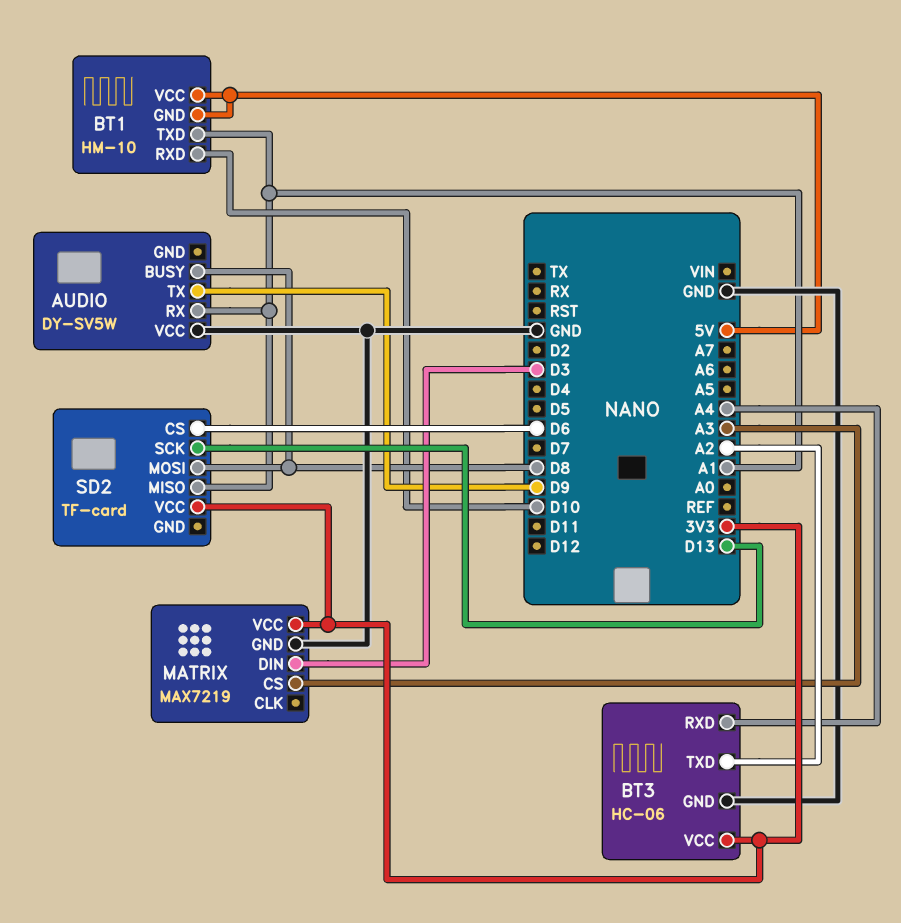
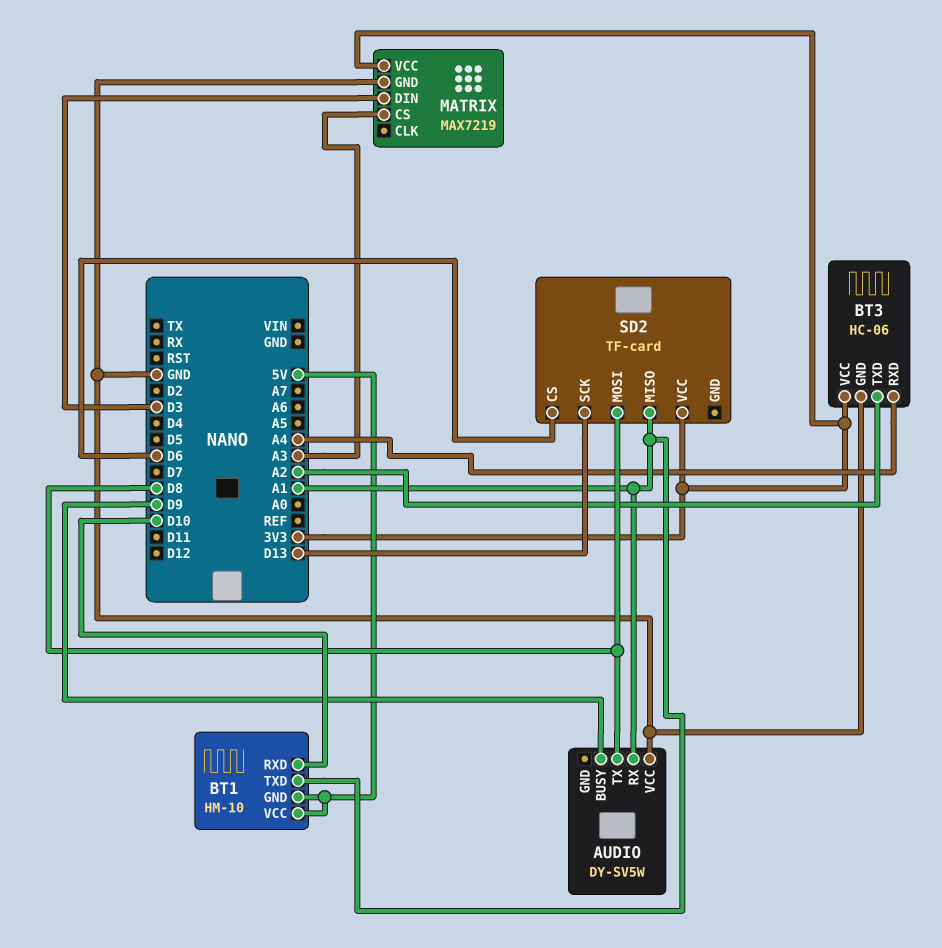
AUDIO pin BUSY: D8 -> D9
AUDIO pin TX: D9 -> D8

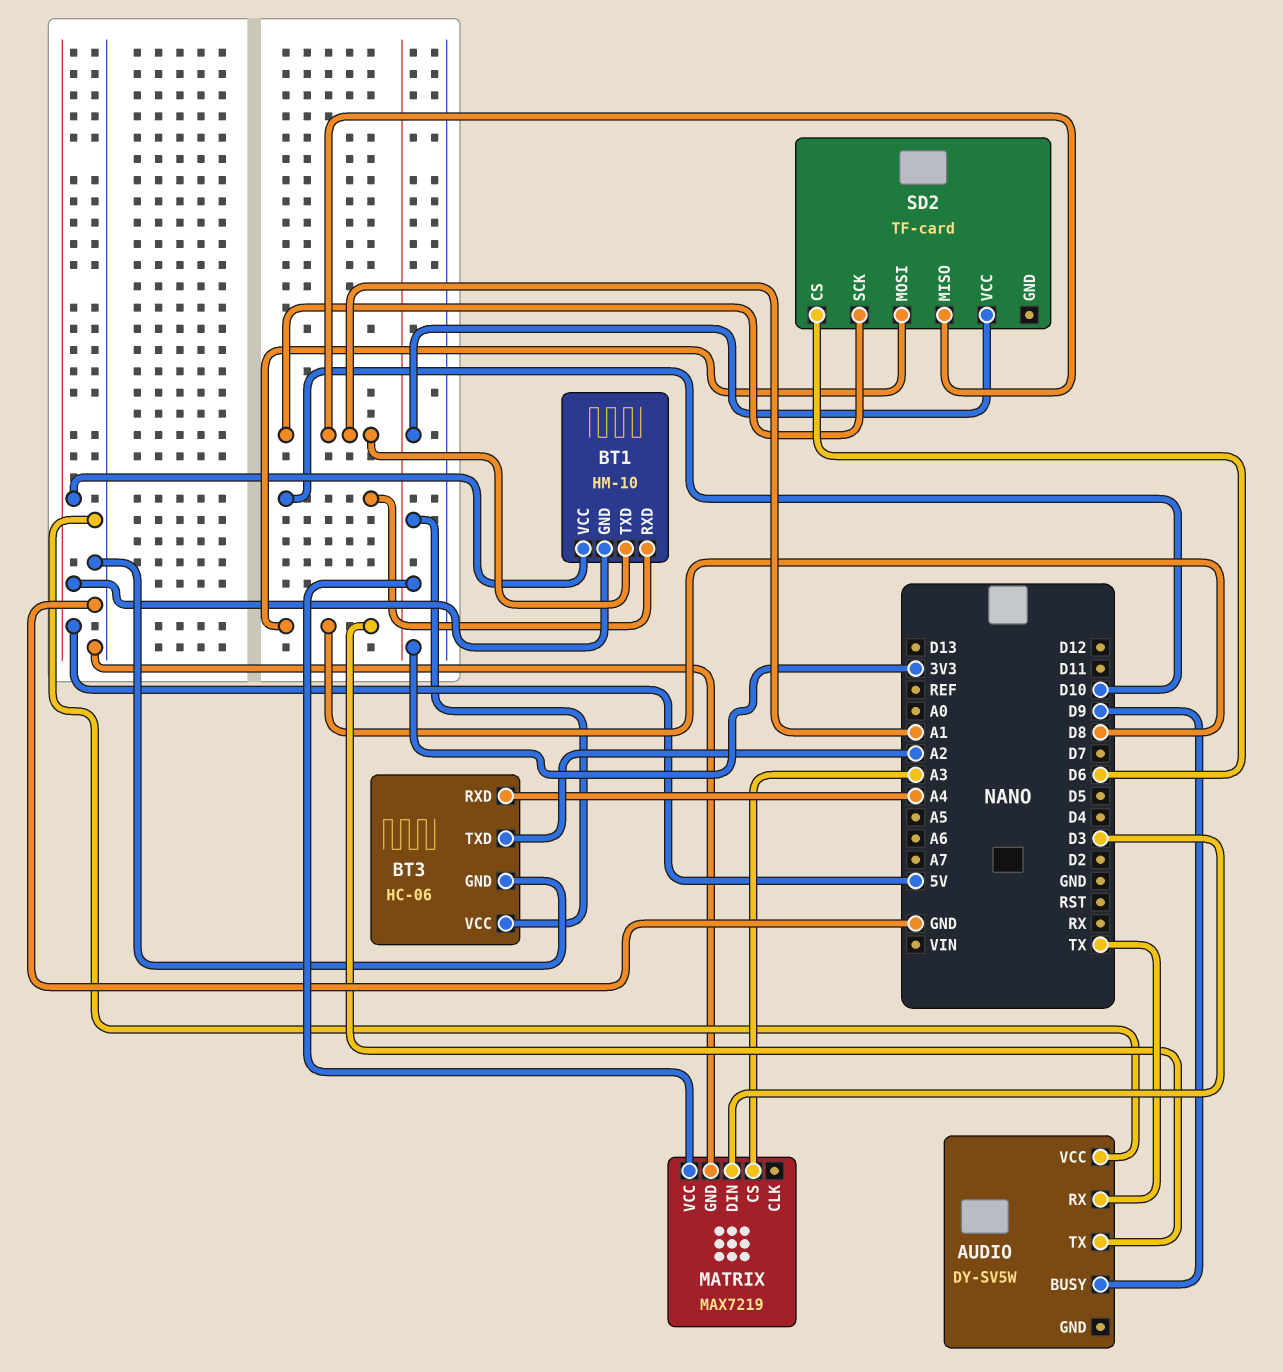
AUDIO pin RX: A1 -> TX
SD2 pin SCK: D13 -> A1

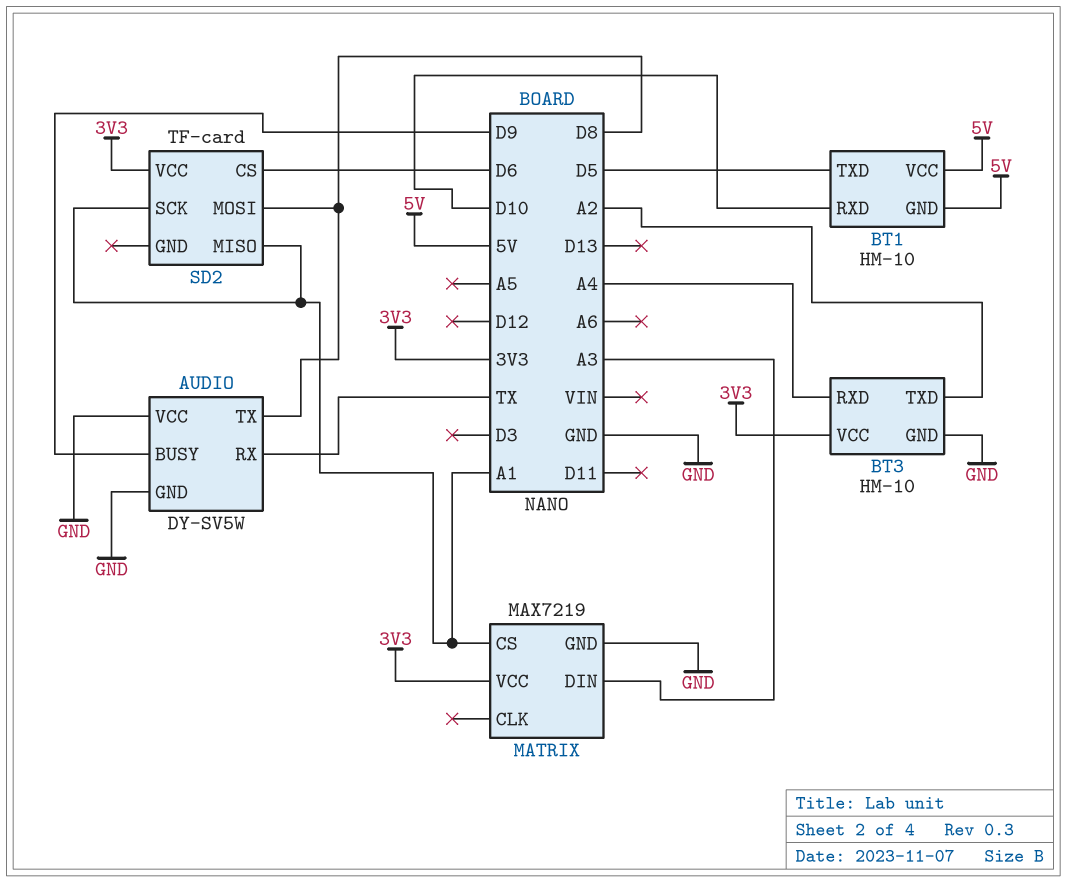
AUDIO pin GND: none -> GND
BT1 pin TXD: A1 -> D5
BT3: HC-06 -> HM-10
MATRIX pin CS: A3 -> A1
MATRIX pin DIN: D3 -> A3

